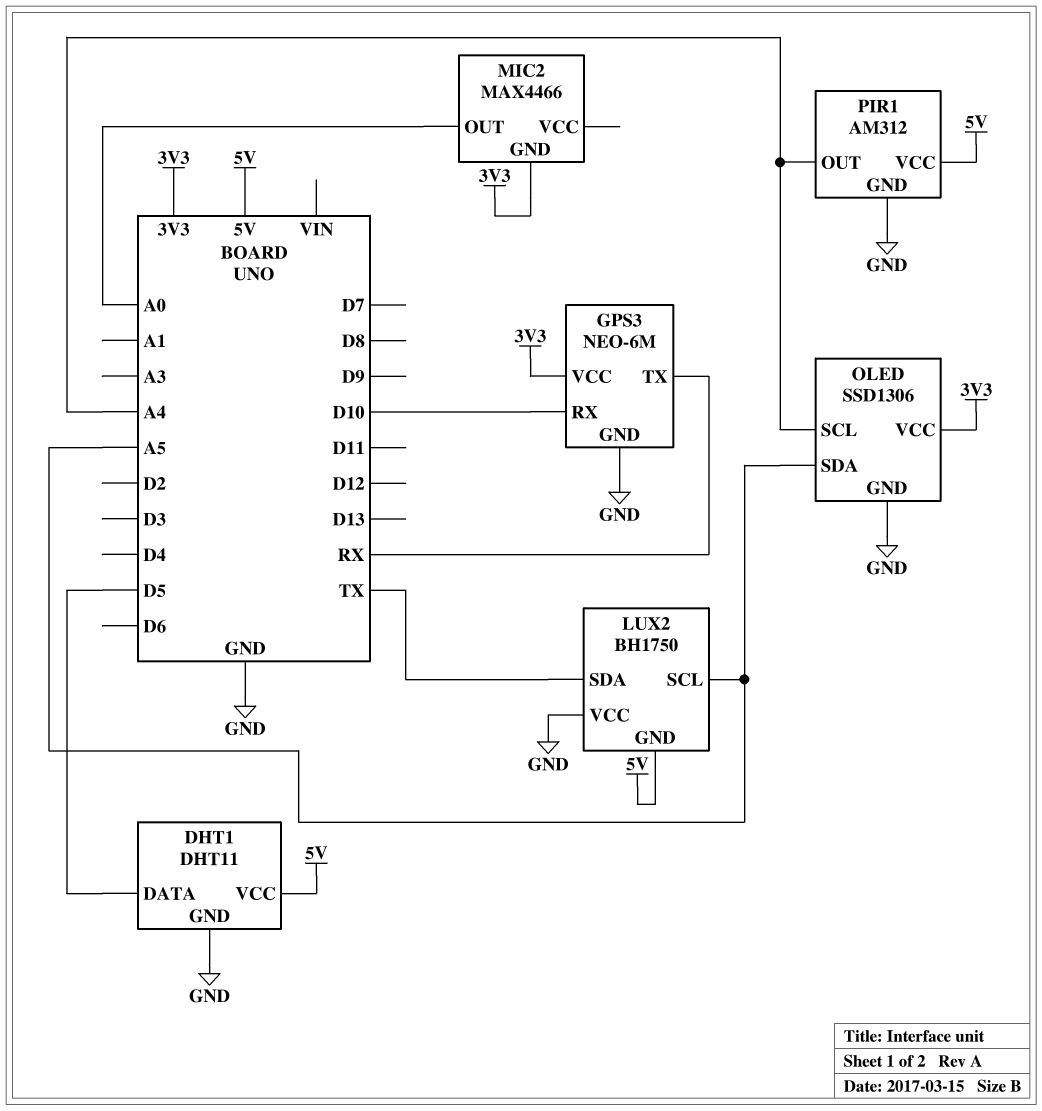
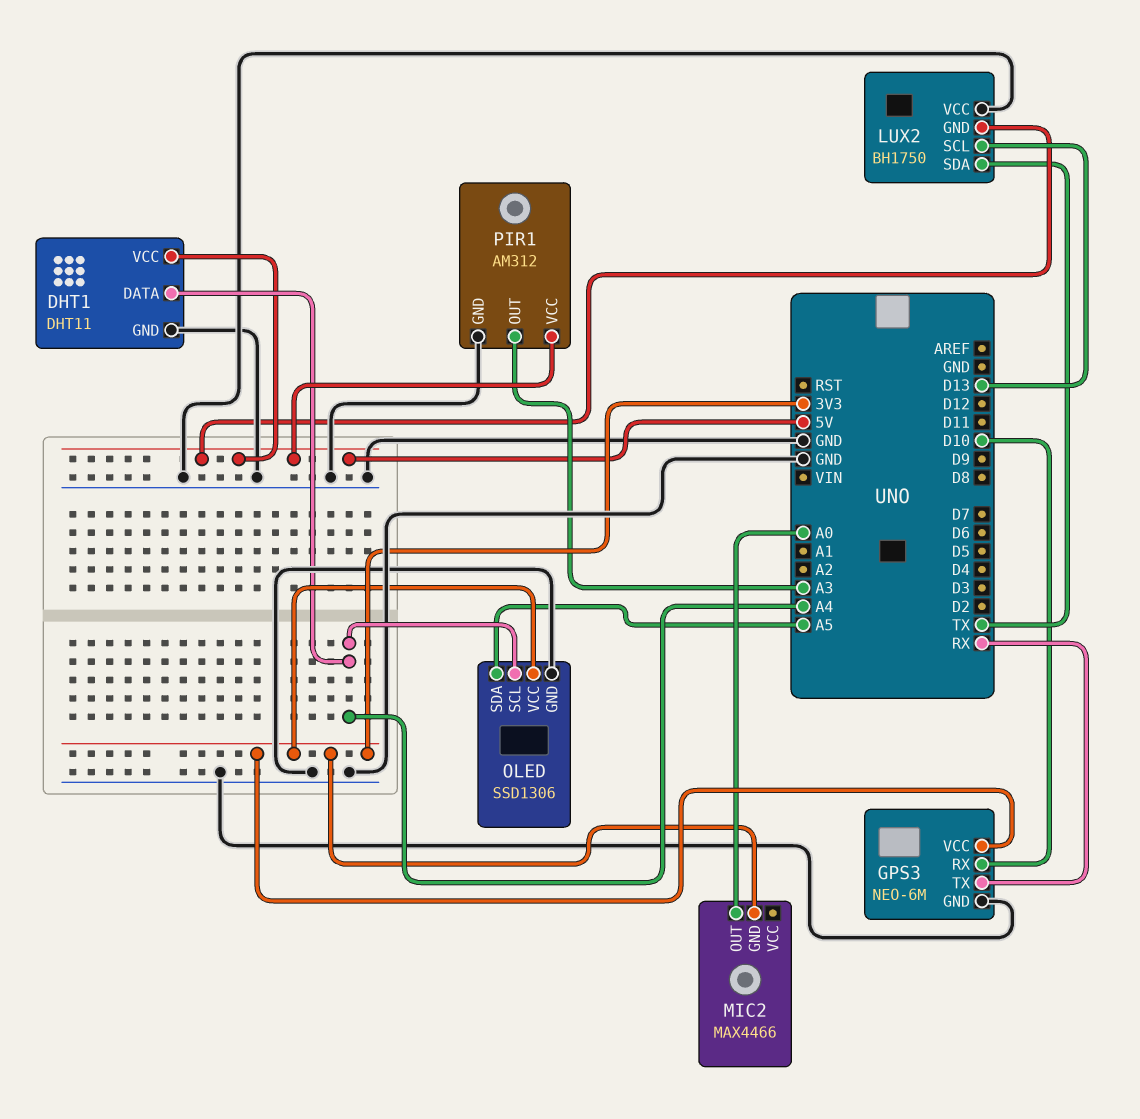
DHT1 pin DATA: D5 -> A4
LUX2 pin SCL: A5 -> D13
PIR1 pin OUT: A4 -> A3

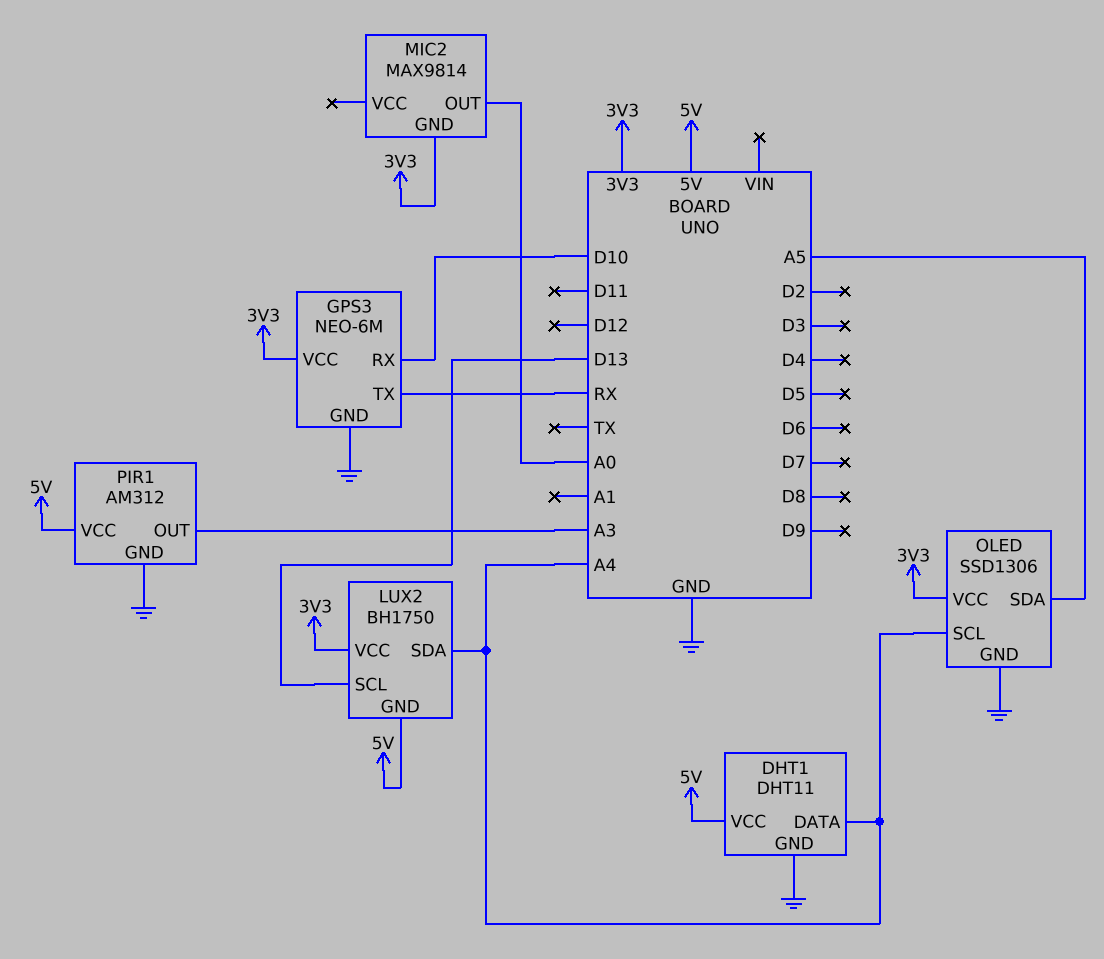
LUX2 pin SDA: TX -> A4
LUX2 pin VCC: GND -> 3V3
MIC2: MAX4466 -> MAX9814

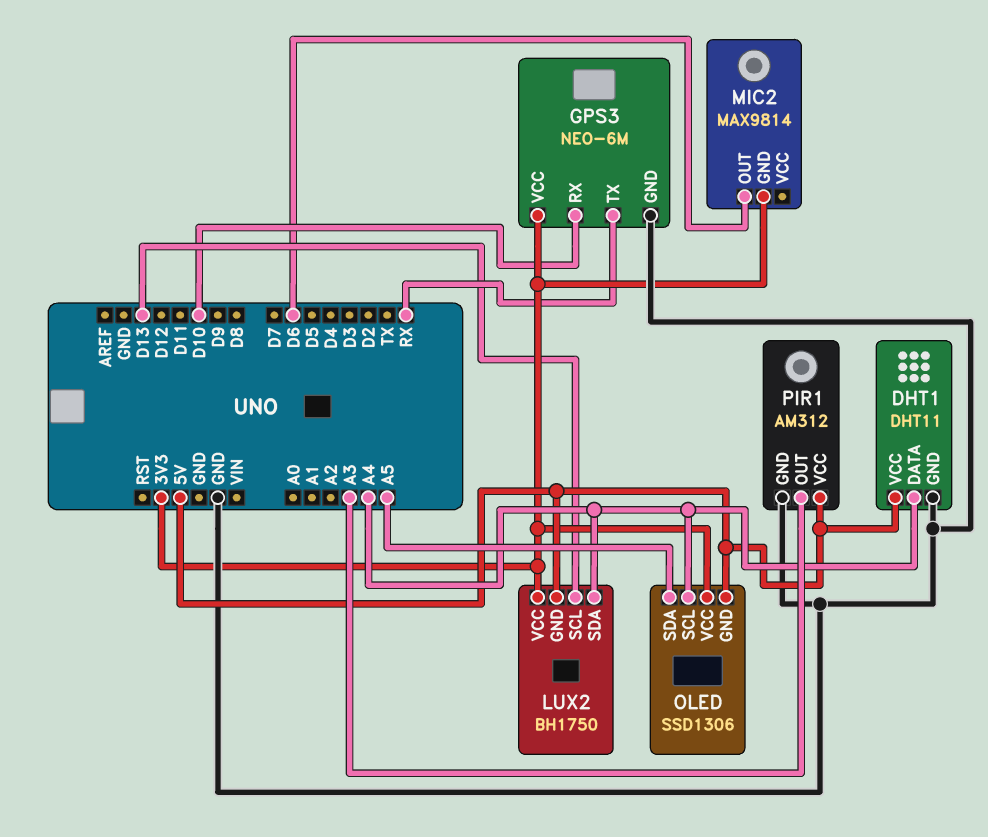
MIC2 pin OUT: A0 -> D6
OLED pin GND: GND -> 5V

